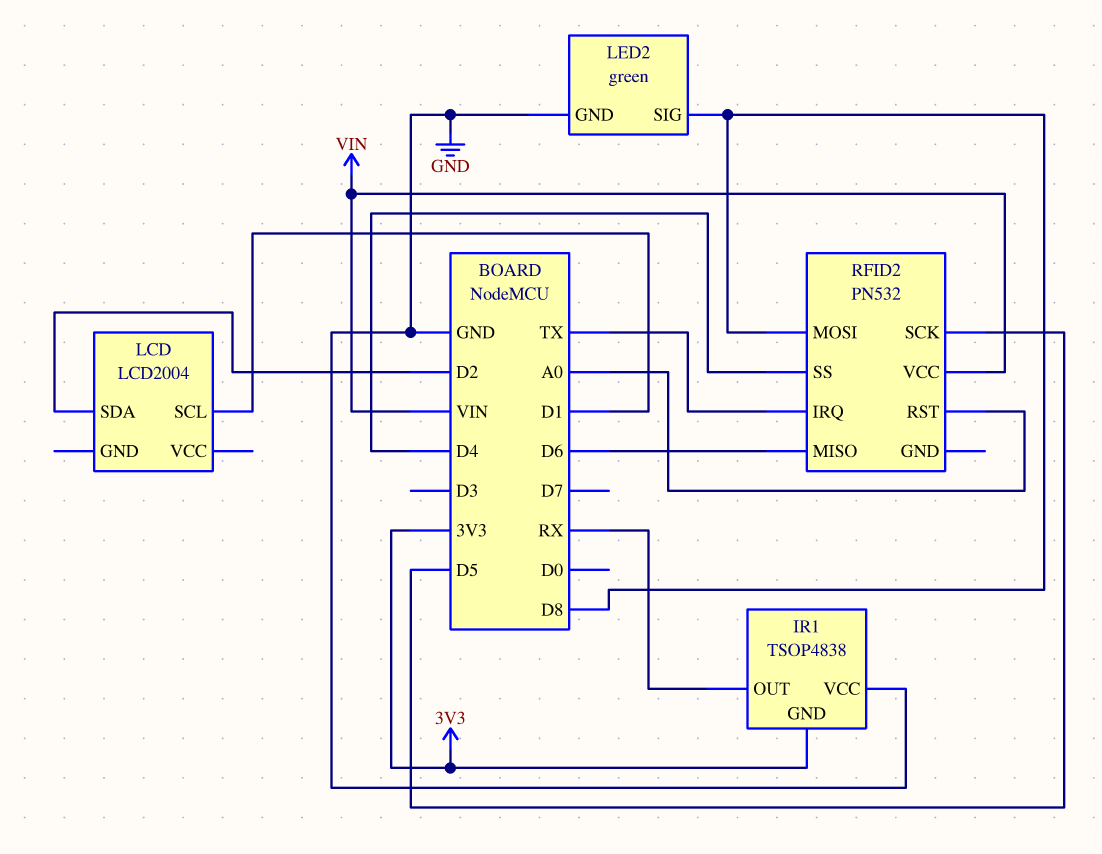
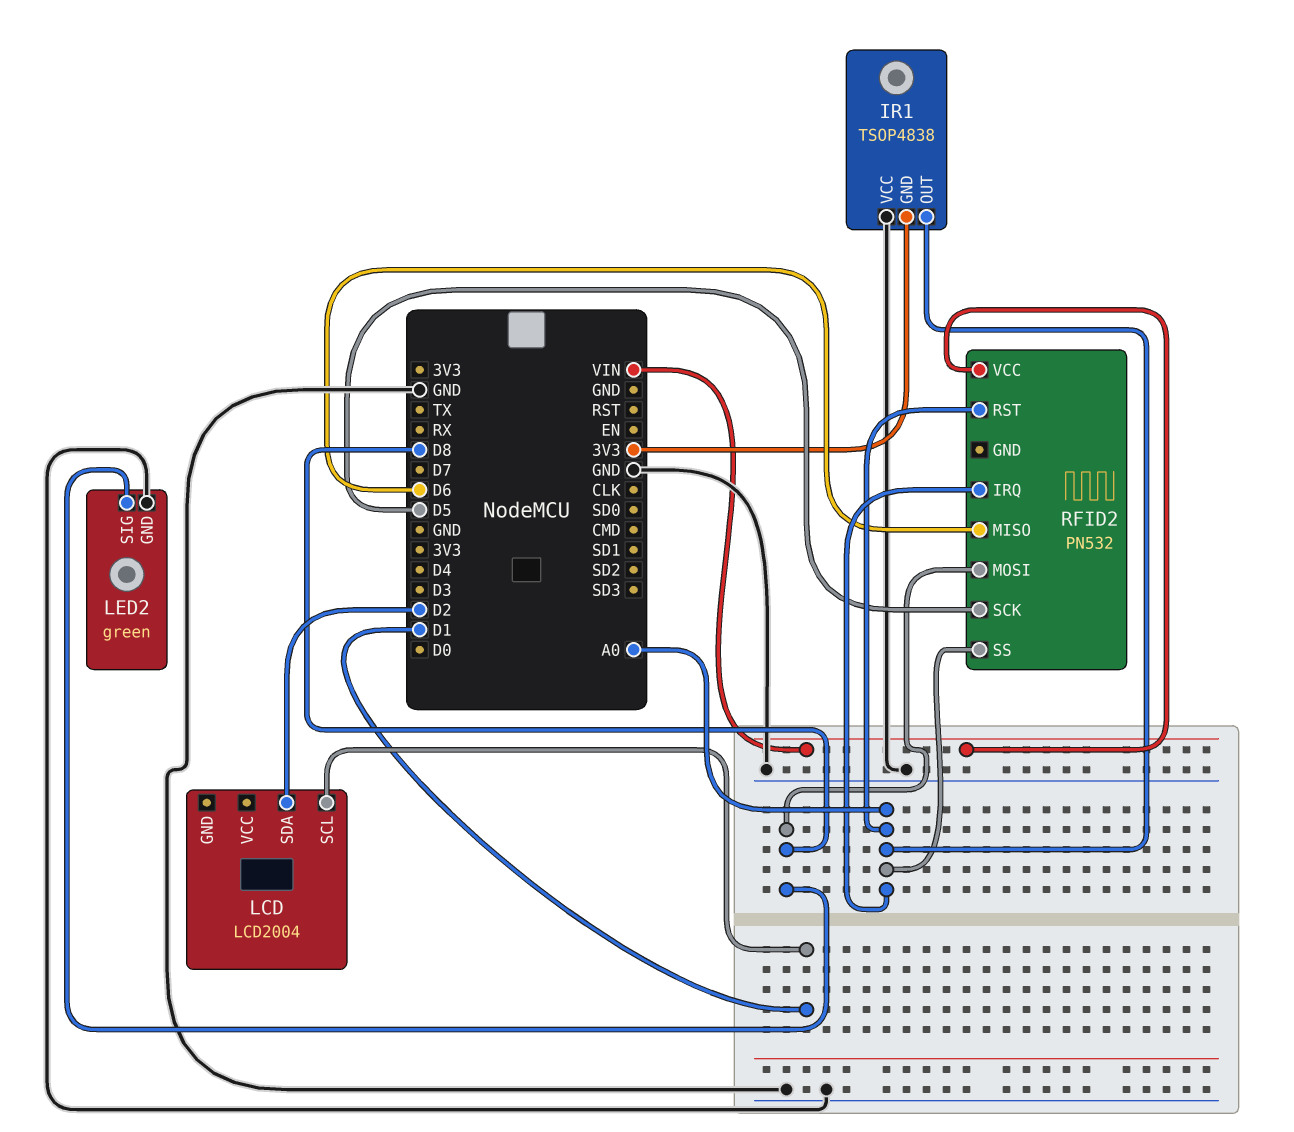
IR1 pin OUT: RX -> A0
RFID2 pin IRQ: TX -> A0
RFID2 pin SS: D4 -> A0

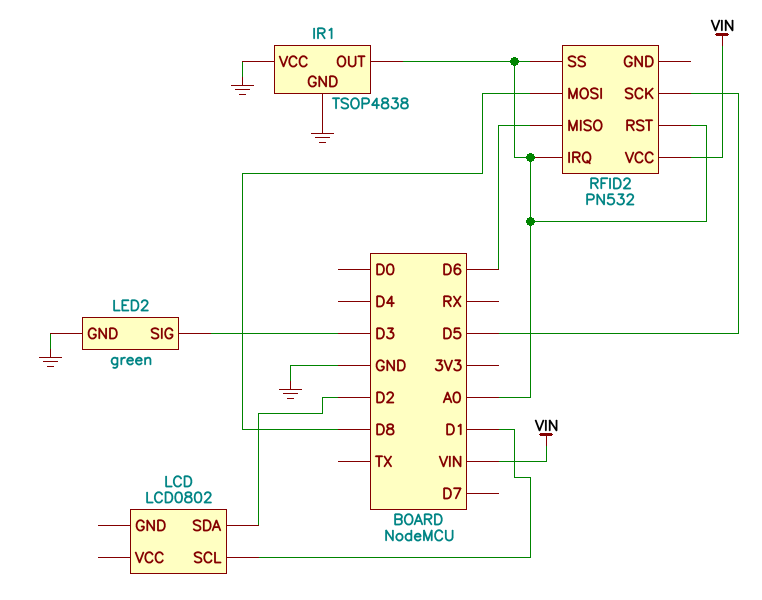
IR1 pin GND: 3V3 -> GND
LCD: LCD2004 -> LCD0802
LED2 pin SIG: D8 -> D3

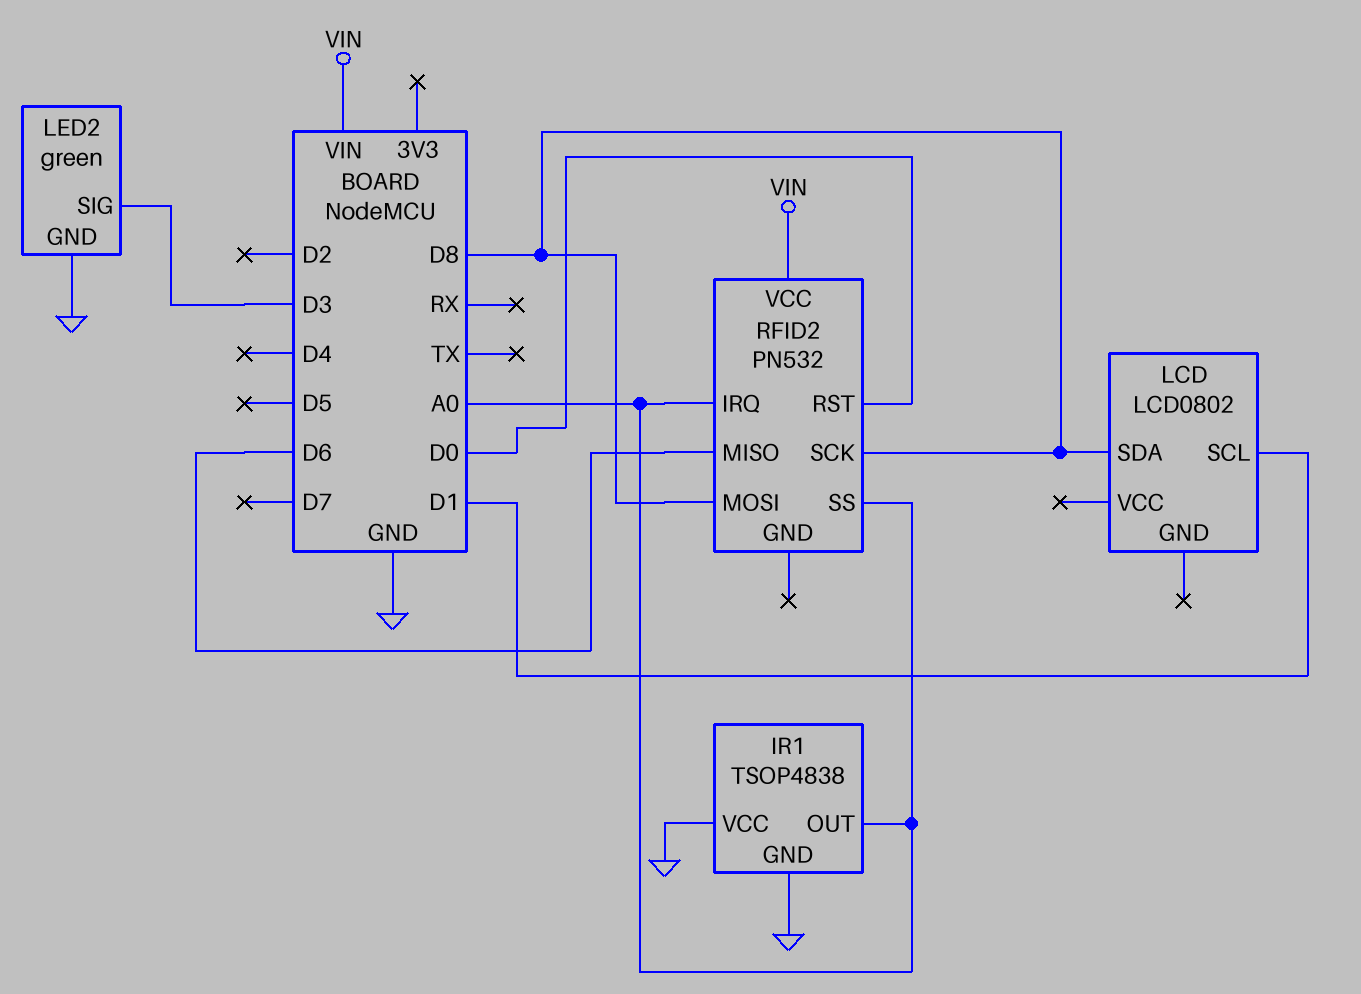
LCD pin SDA: D2 -> D8
RFID2 pin RST: A0 -> D0
RFID2 pin SCK: D5 -> D8

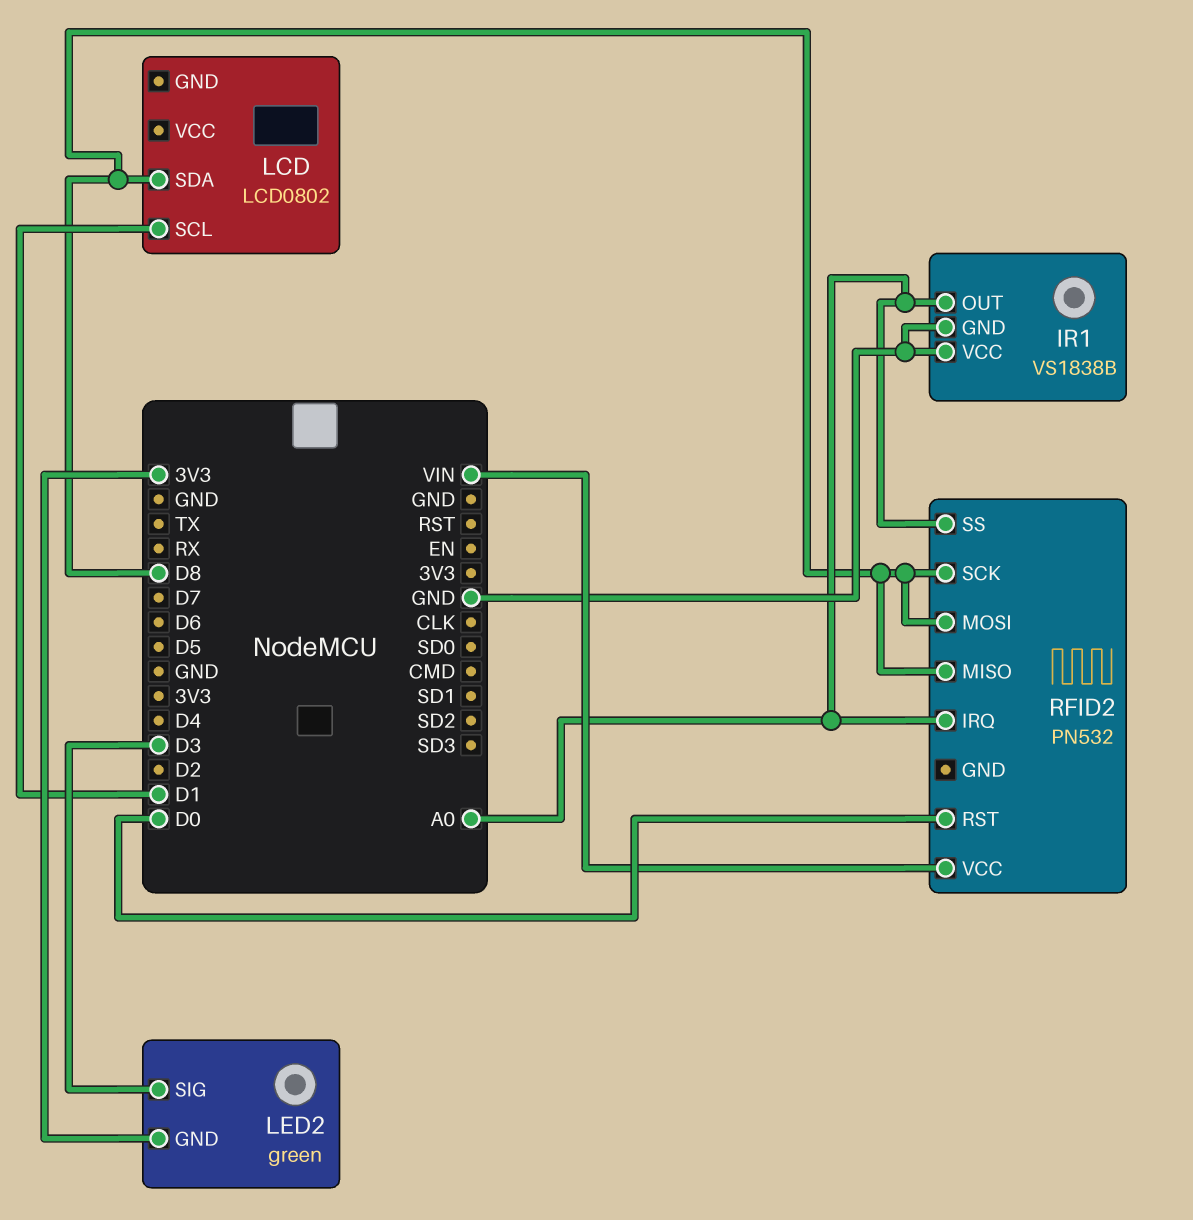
IR1: TSOP4838 -> VS1838B
LED2 pin GND: GND -> 3V3
RFID2 pin MISO: D6 -> D8

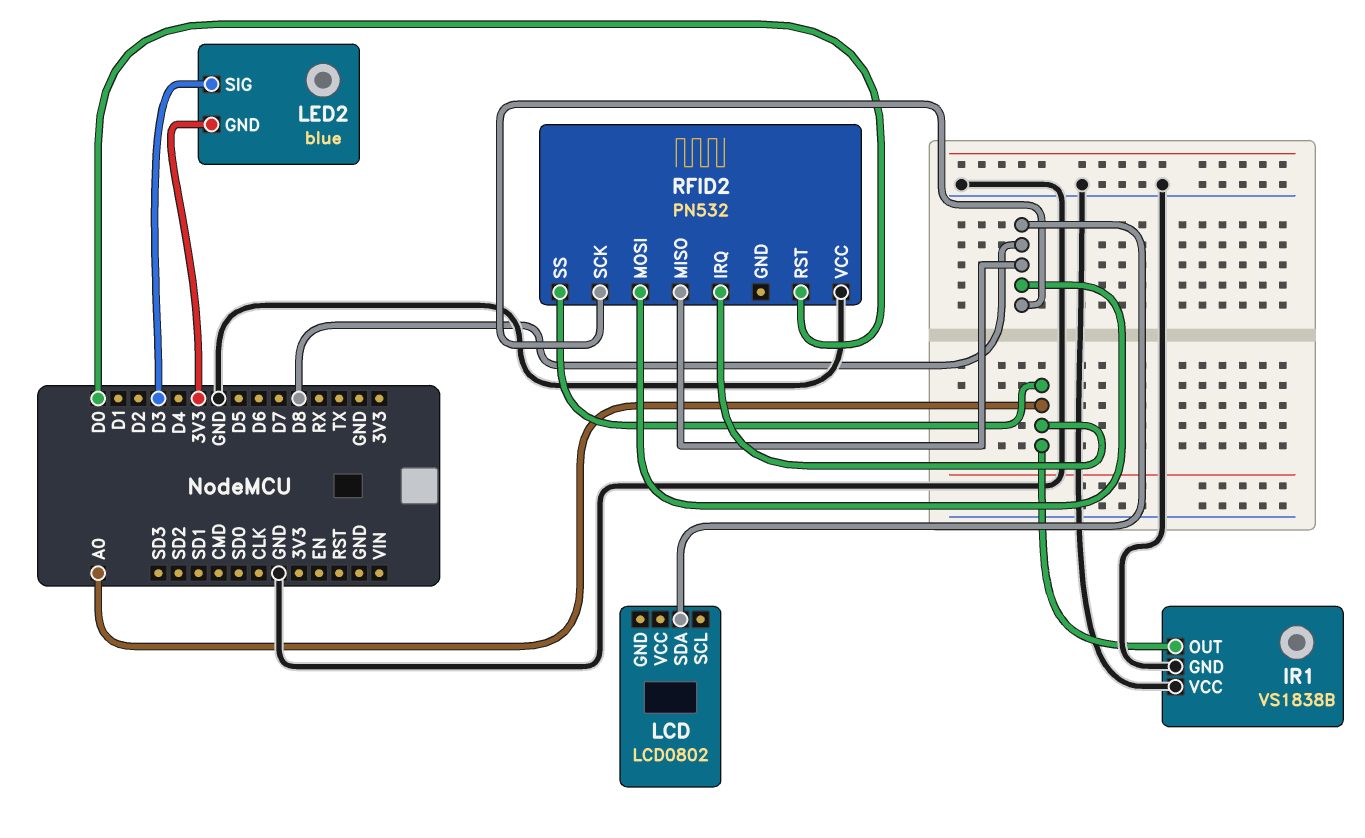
LCD pin SCL: D1 -> none
LED2: green -> blue
RFID2 pin VCC: VIN -> GND

